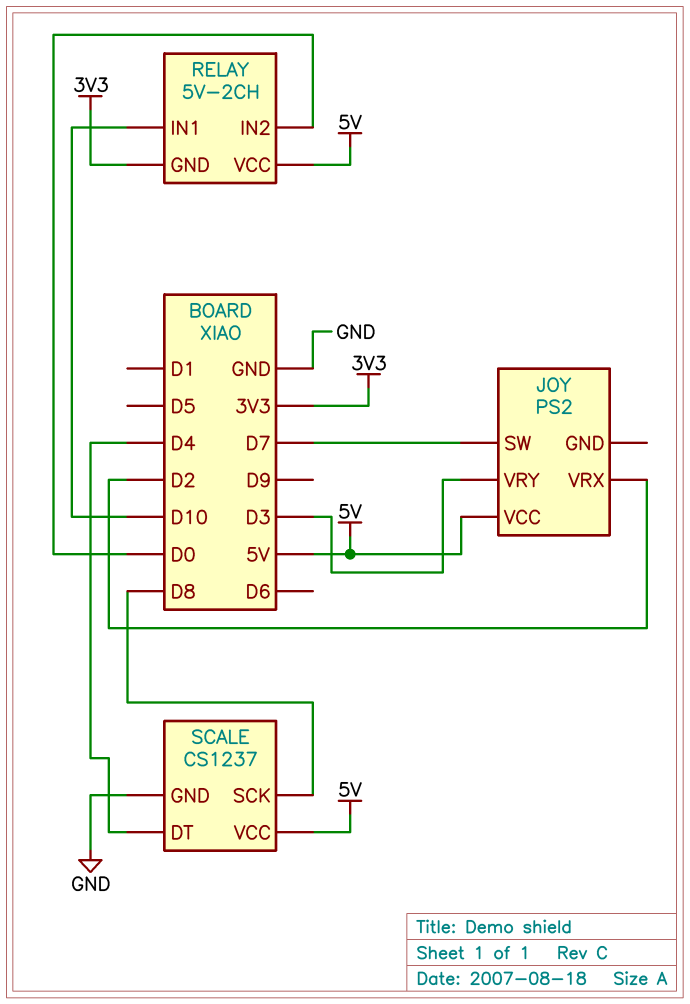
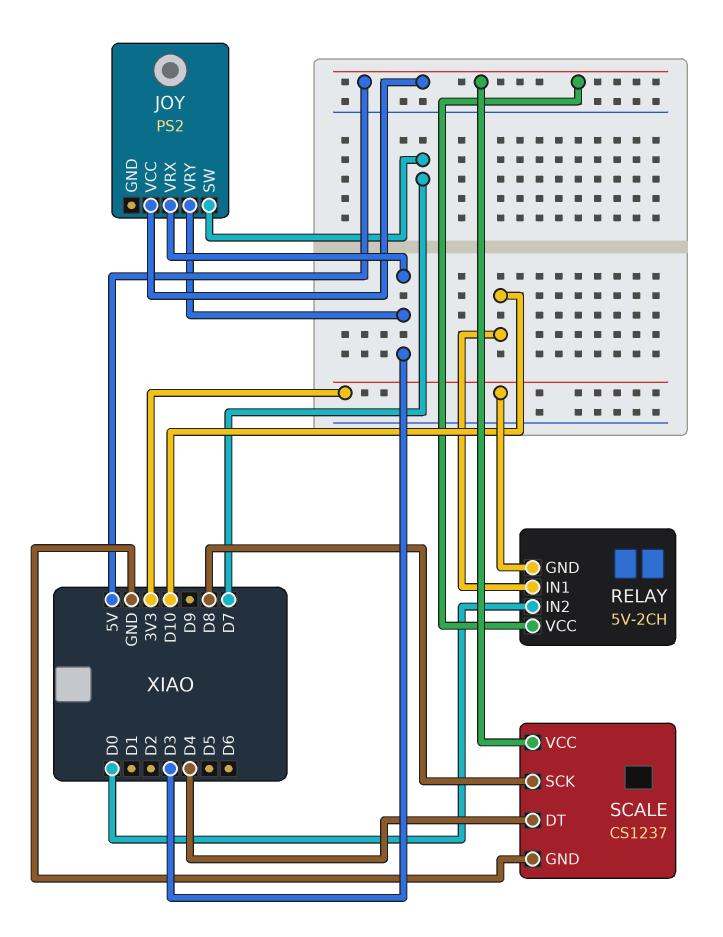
JOY pin VRX: D2 -> D3

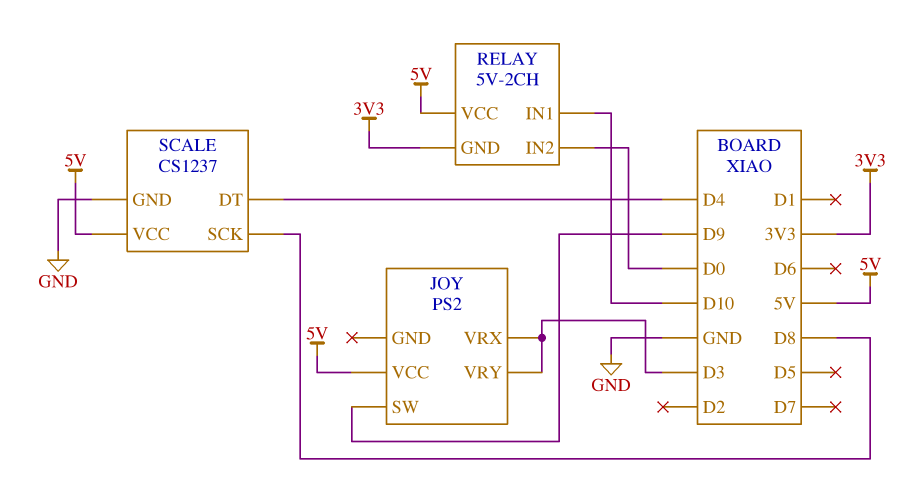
JOY pin SW: D7 -> D9

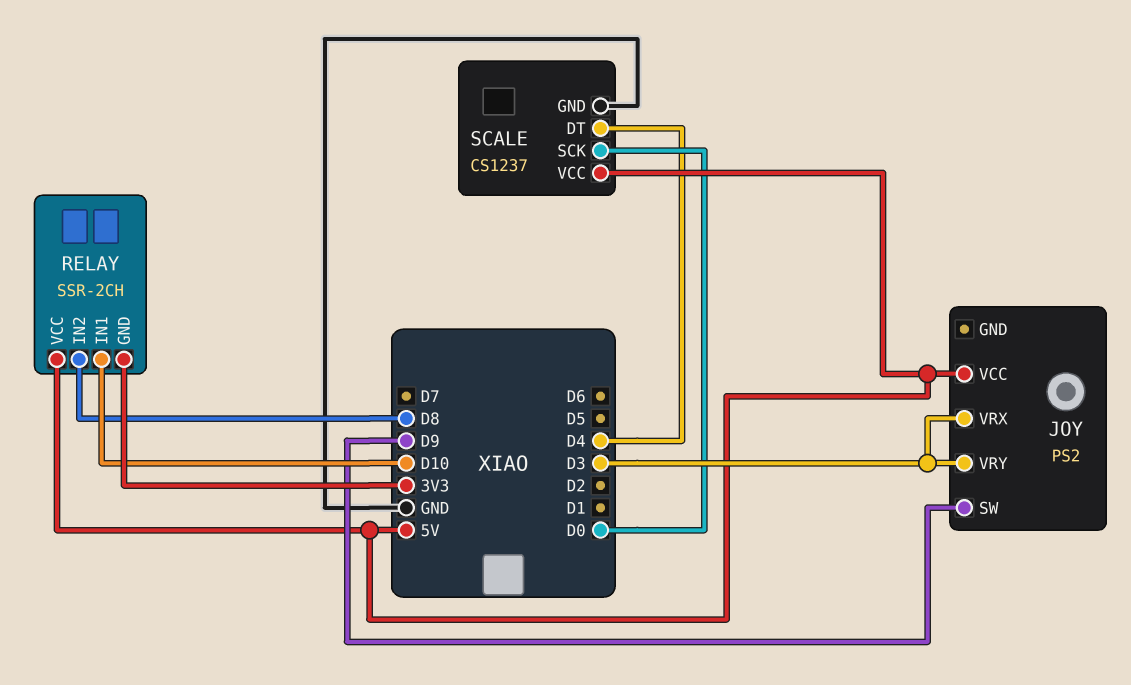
RELAY: 5V-2CH -> SSR-2CH
RELAY pin IN2: D0 -> D8
SCALE pin SCK: D8 -> D0

